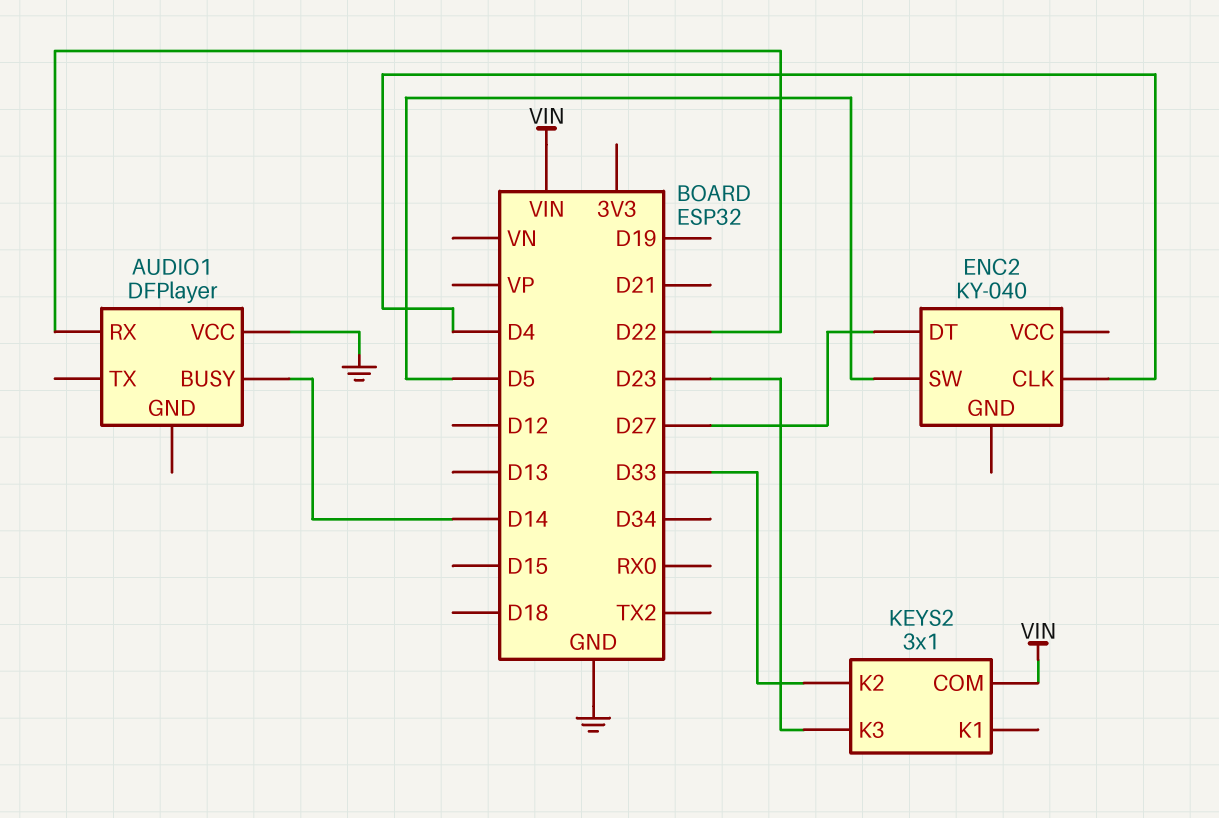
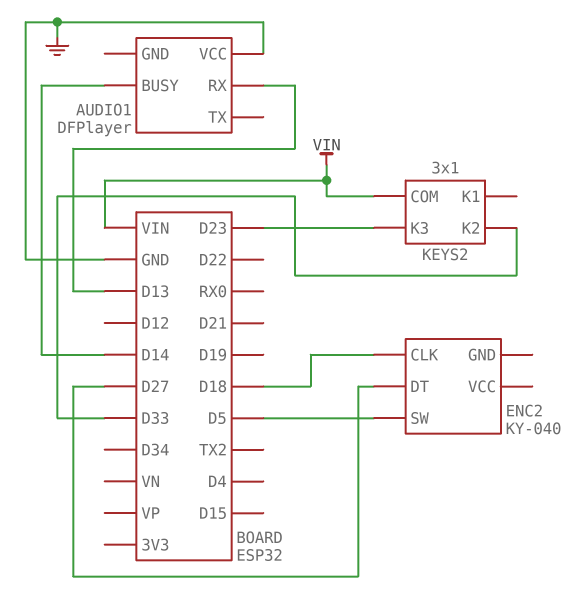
AUDIO1 pin RX: D22 -> D13
ENC2 pin CLK: D4 -> D18

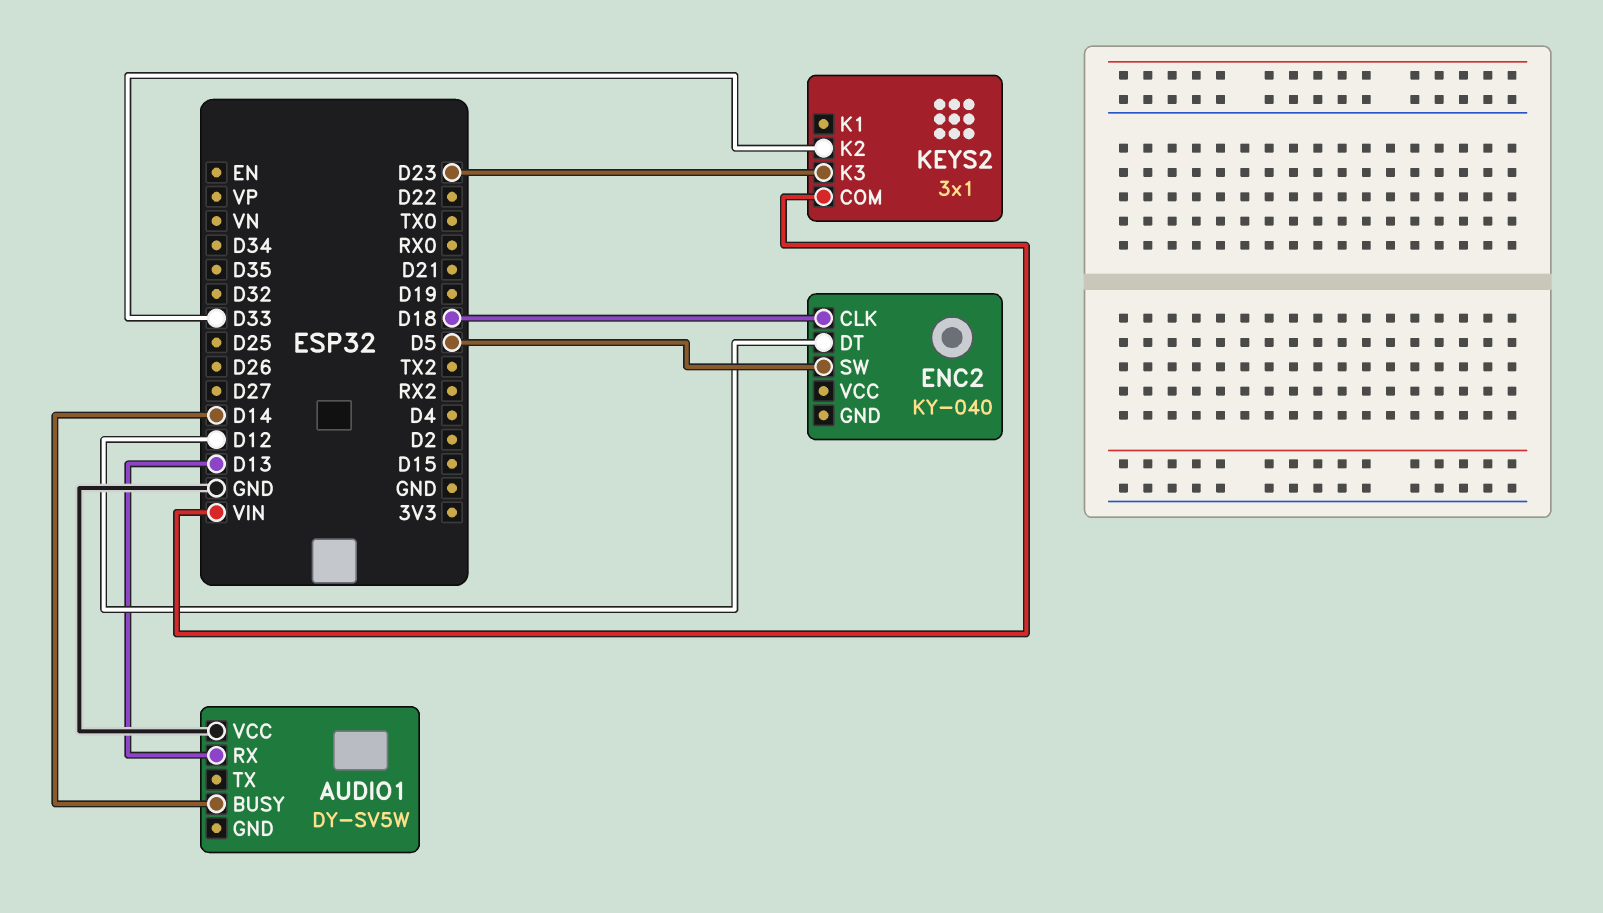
AUDIO1: DFPlayer -> DY-SV5W
ENC2 pin DT: D27 -> D12

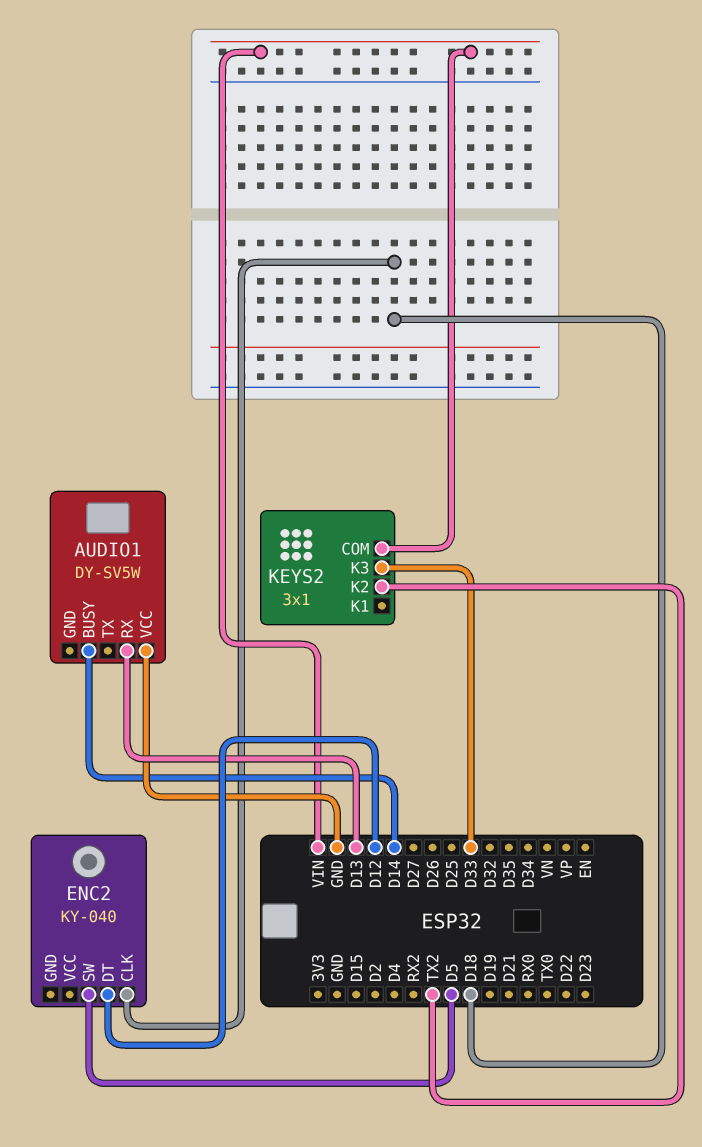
KEYS2 pin K2: D33 -> TX2
KEYS2 pin K3: D23 -> D33

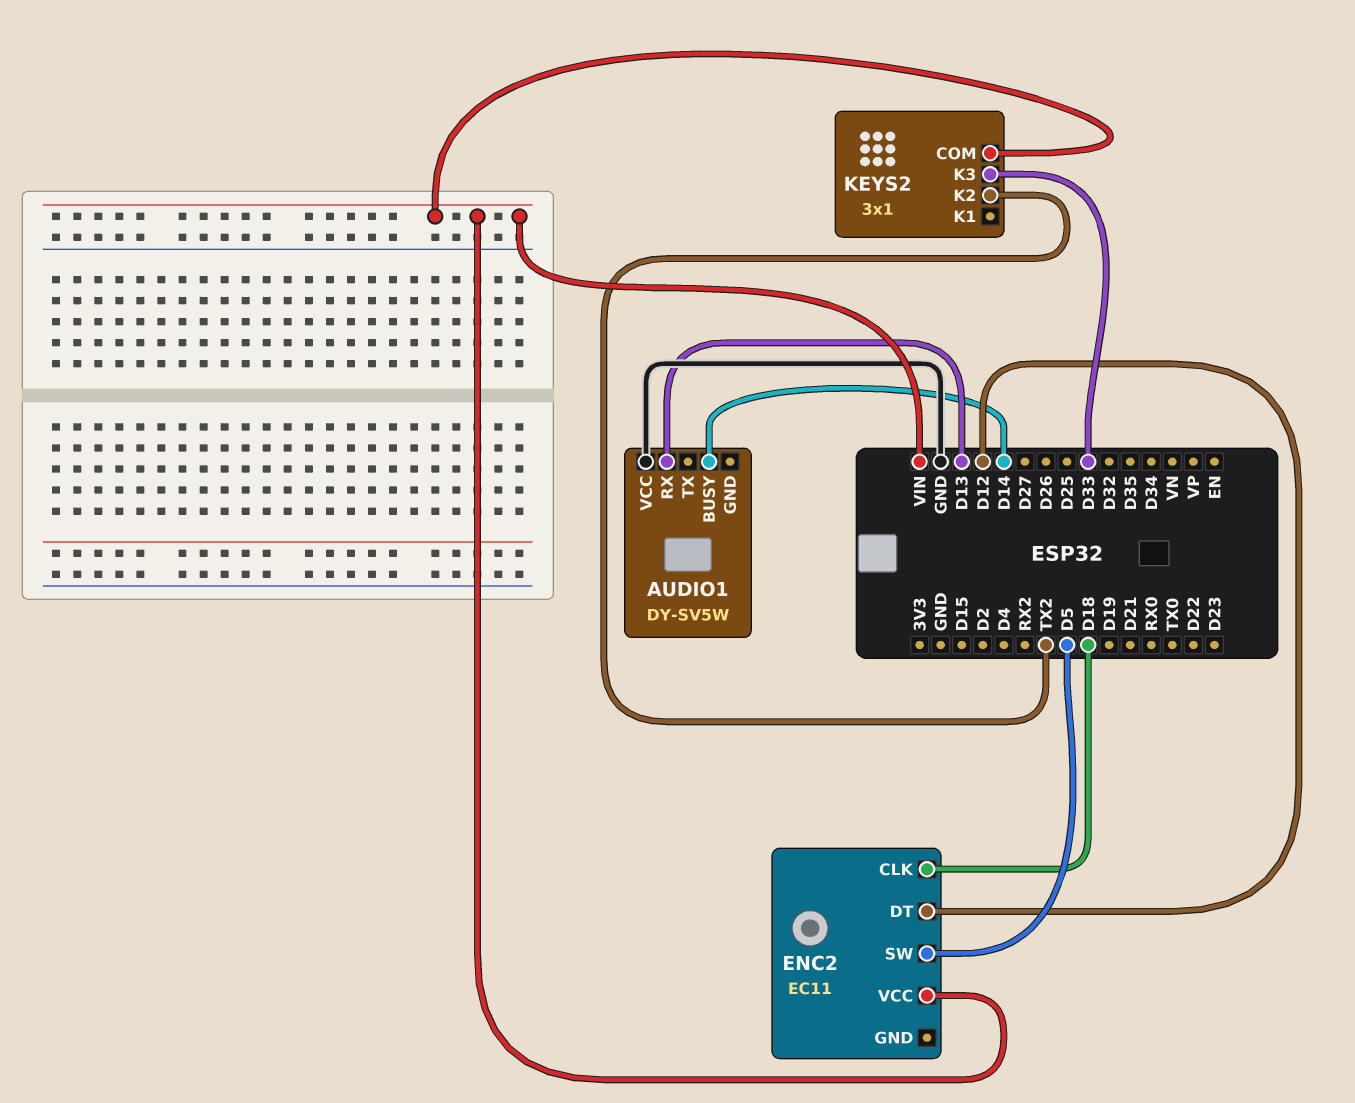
ENC2: KY-040 -> EC11
ENC2 pin VCC: none -> VIN

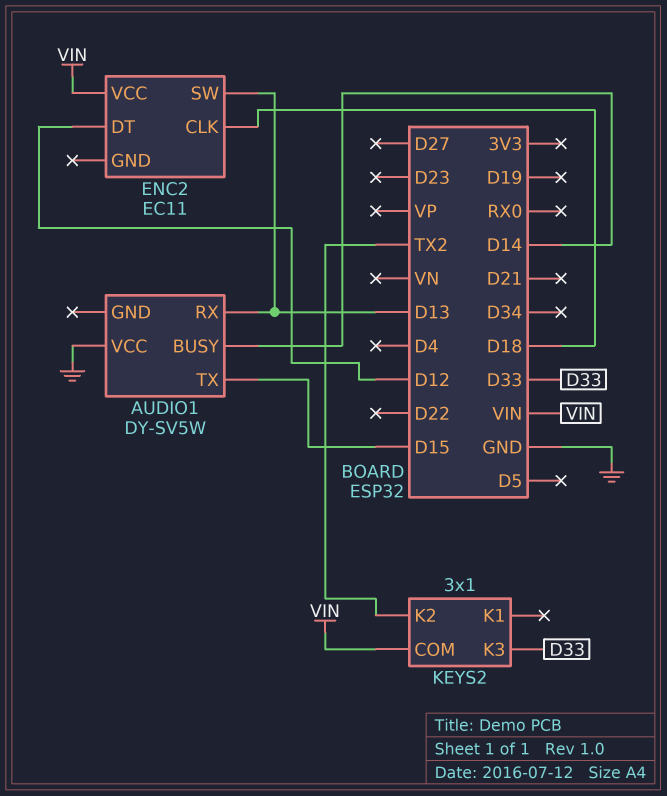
AUDIO1 pin TX: none -> D15
ENC2 pin SW: D5 -> D13

